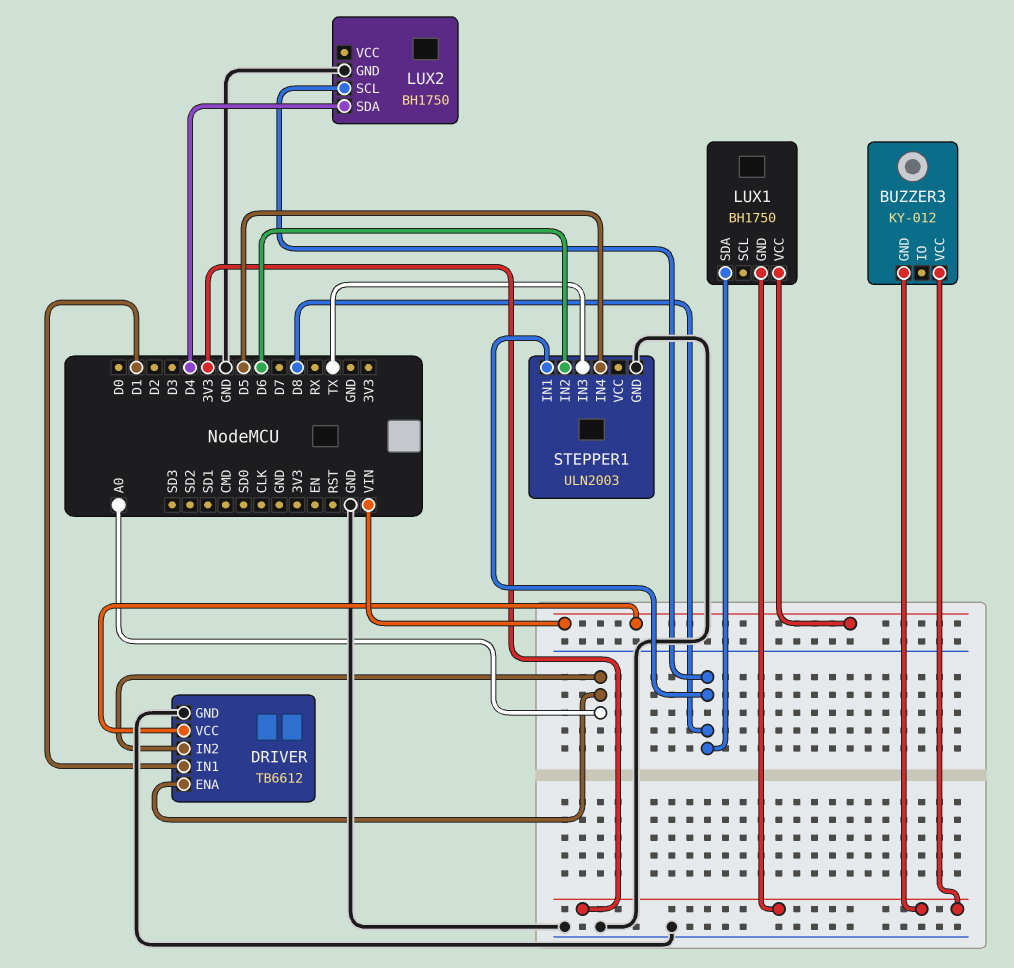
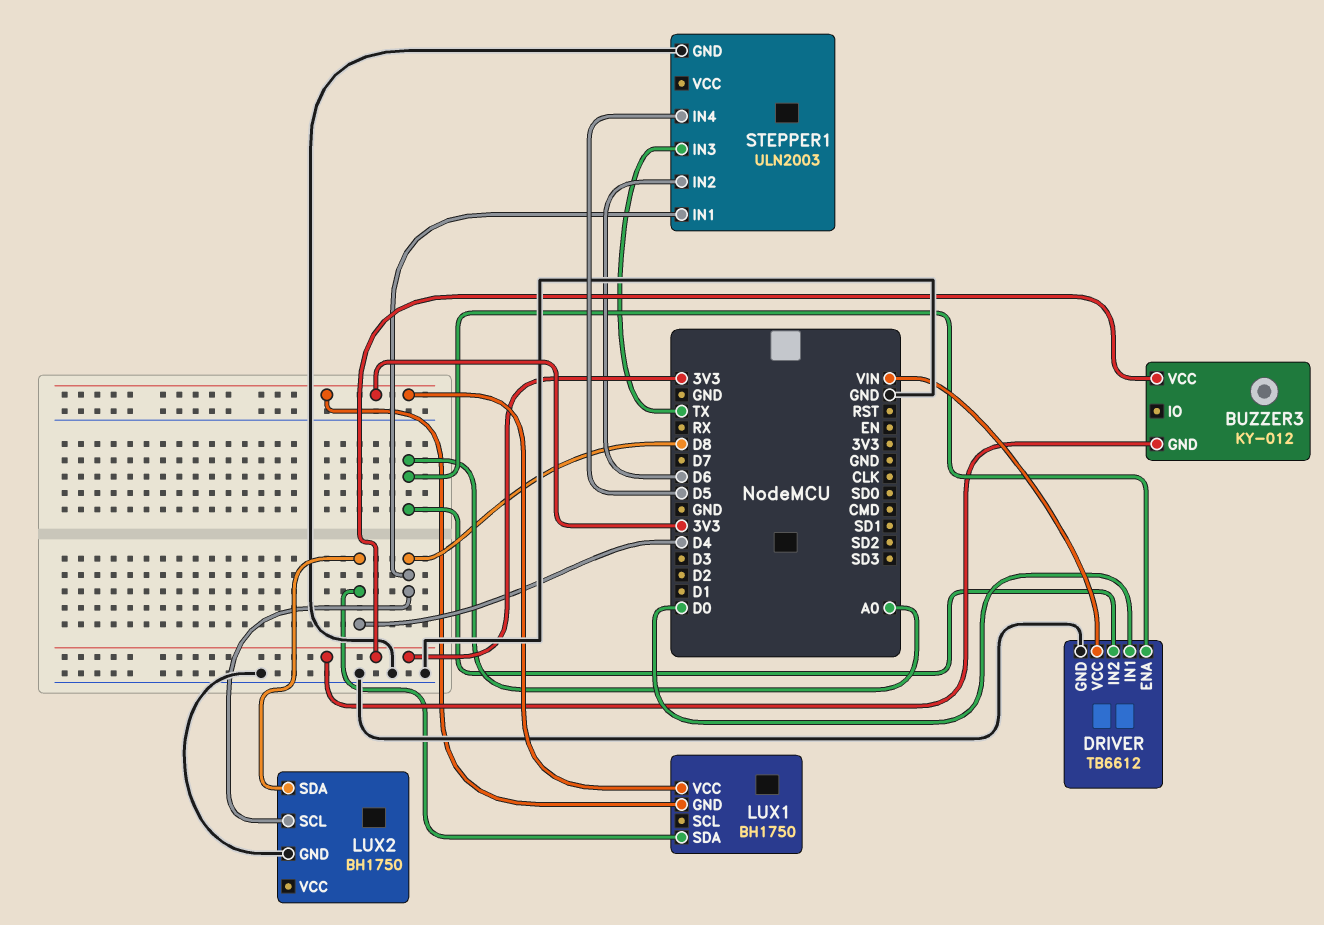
DRIVER pin IN1: D1 -> D0
LUX1 pin SDA: D8 -> D4
LUX1 pin VCC: VIN -> 3V3

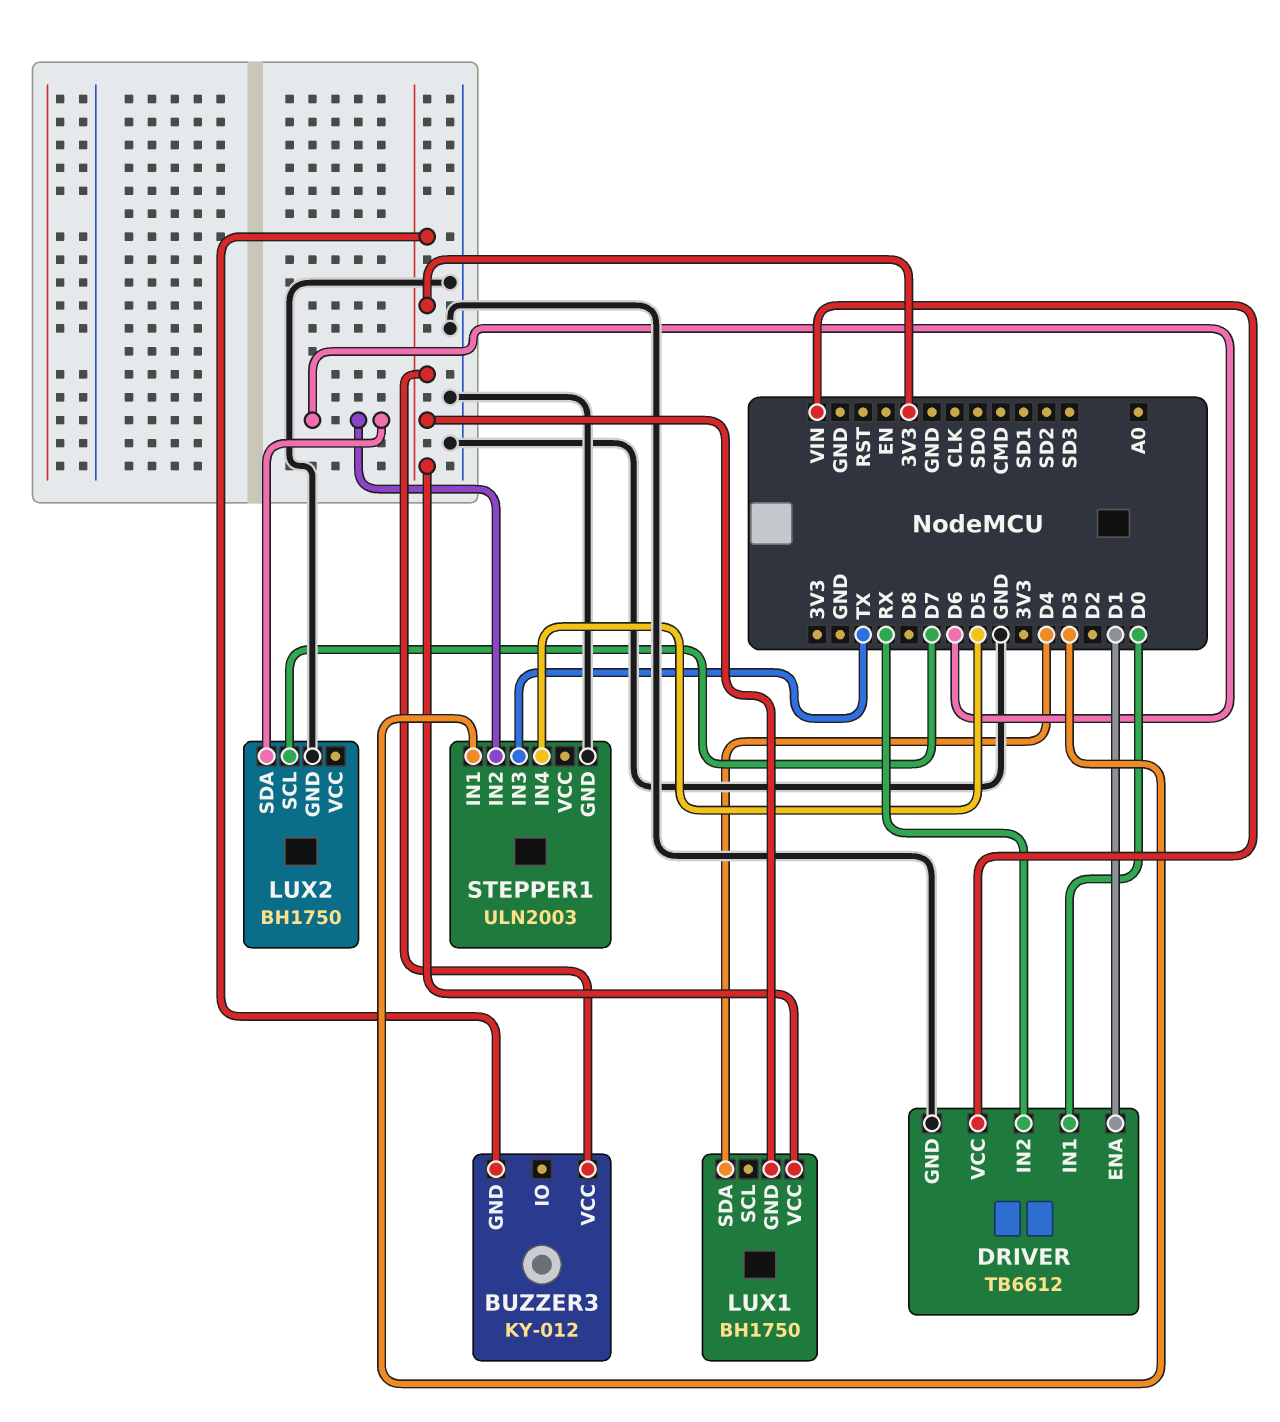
DRIVER pin ENA: A0 -> D1
DRIVER pin IN2: A0 -> RX
LUX2 pin SCL: D8 -> D7
LUX2 pin SDA: D4 -> D6
STEPPER1 pin IN1: D8 -> D3

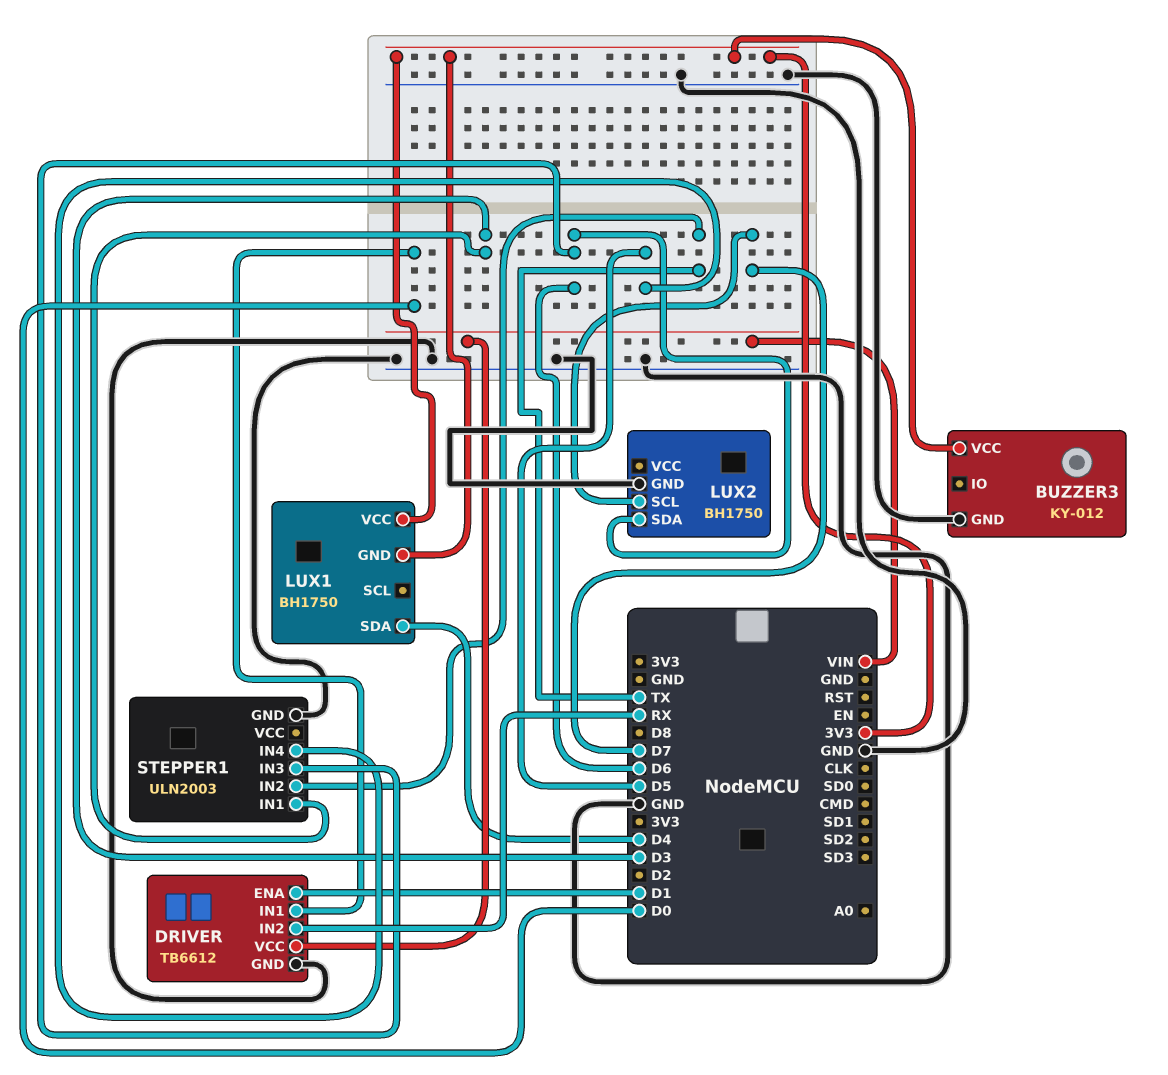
BUZZER3 pin GND: 3V3 -> GND
STEPPER1 pin IN2: D6 -> TX
STEPPER1 pin IN3: TX -> D6

